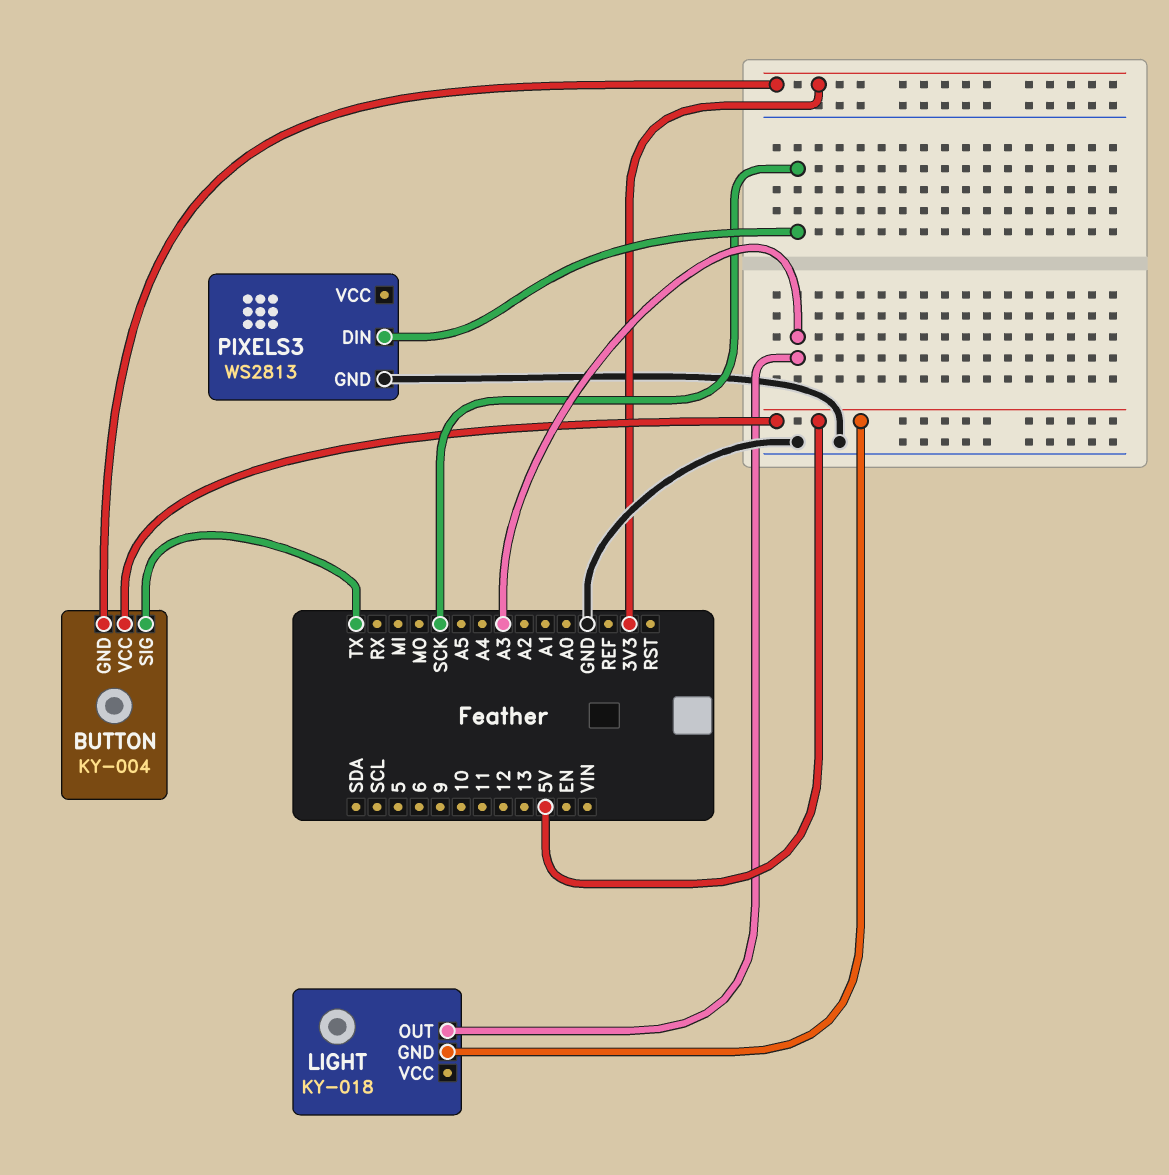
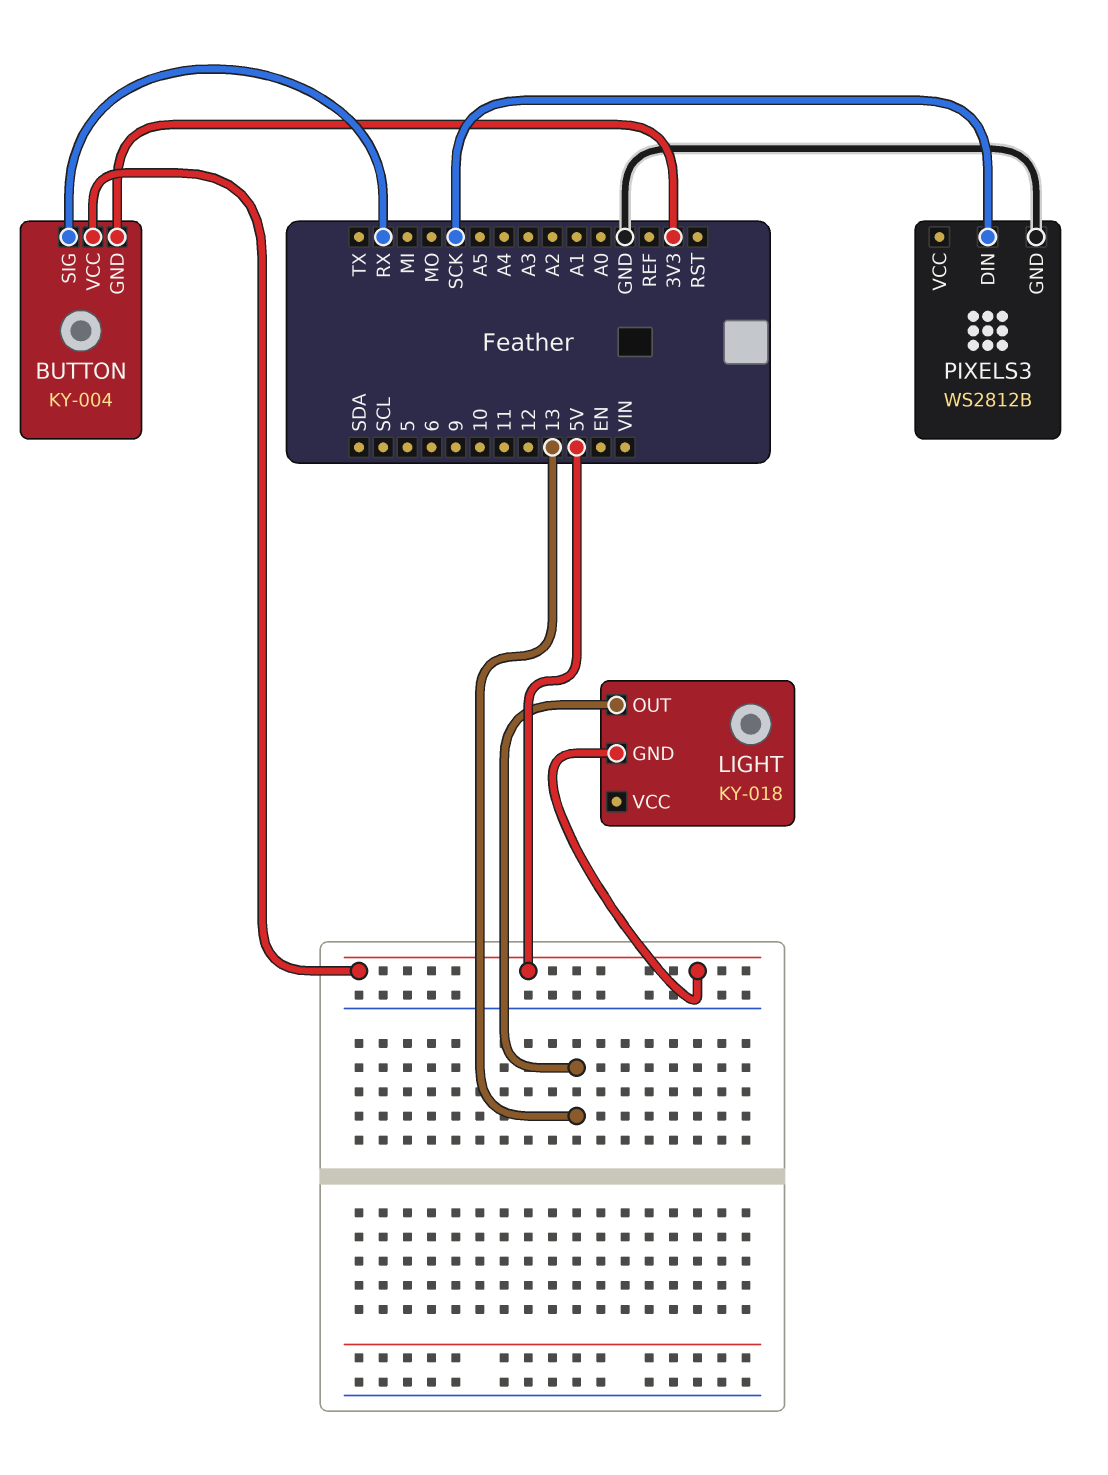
BUTTON pin SIG: TX -> RX
LIGHT pin OUT: A3 -> 13
PIXELS3: WS2813 -> WS2812B

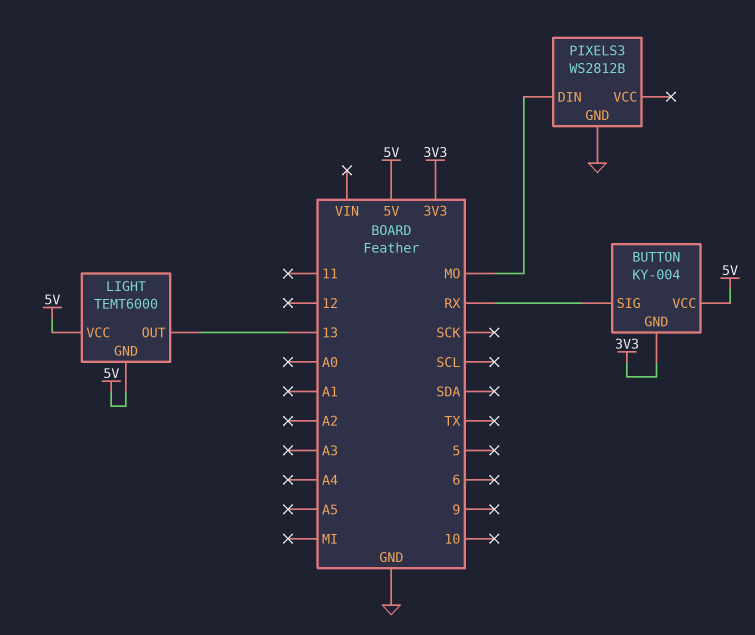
LIGHT: KY-018 -> TEMT6000
LIGHT pin VCC: none -> 5V
PIXELS3 pin DIN: SCK -> MO

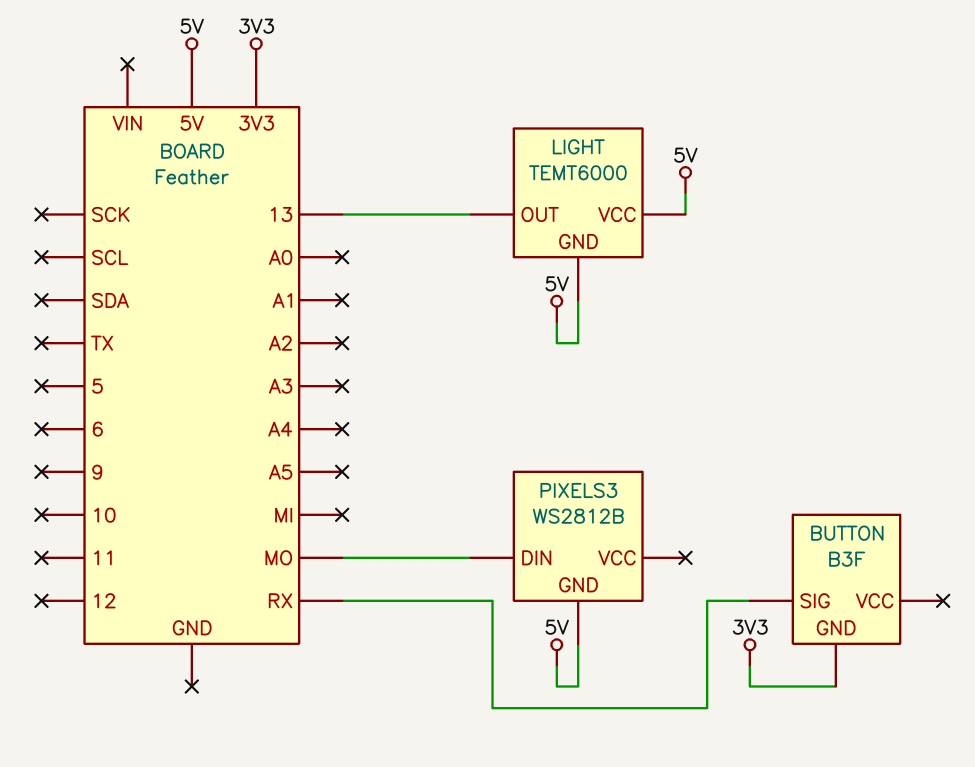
BUTTON: KY-004 -> B3F
BUTTON pin VCC: 5V -> none
PIXELS3 pin GND: GND -> 5V

